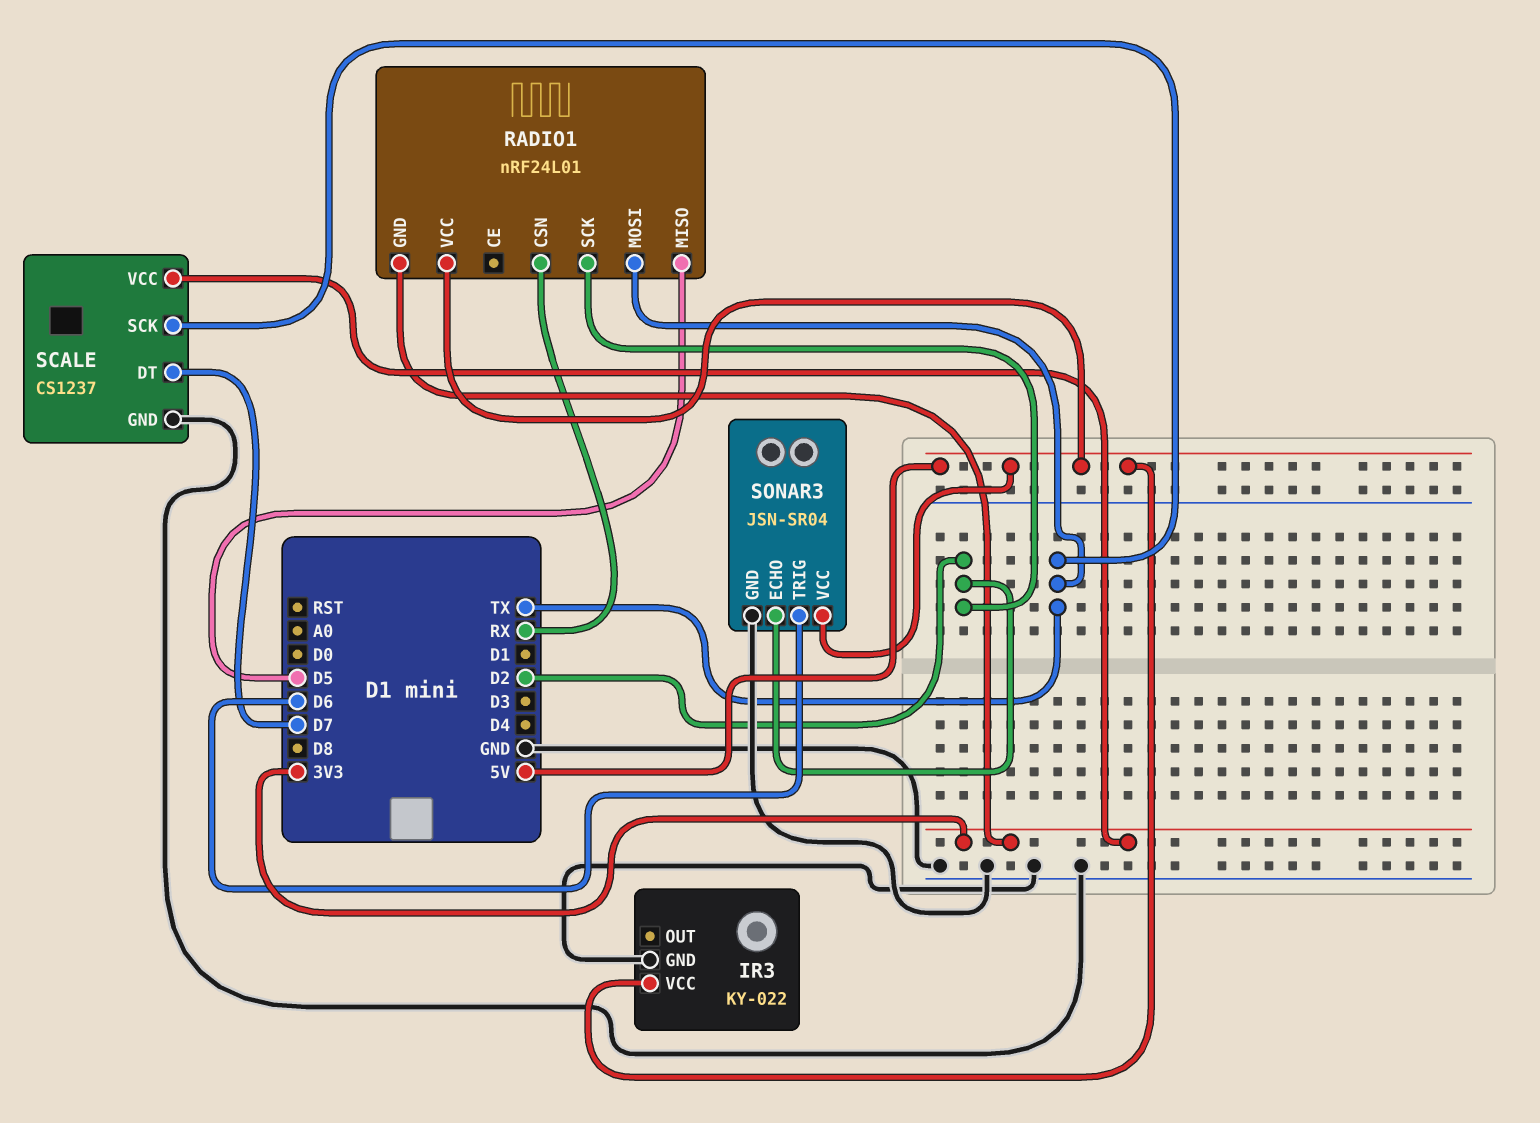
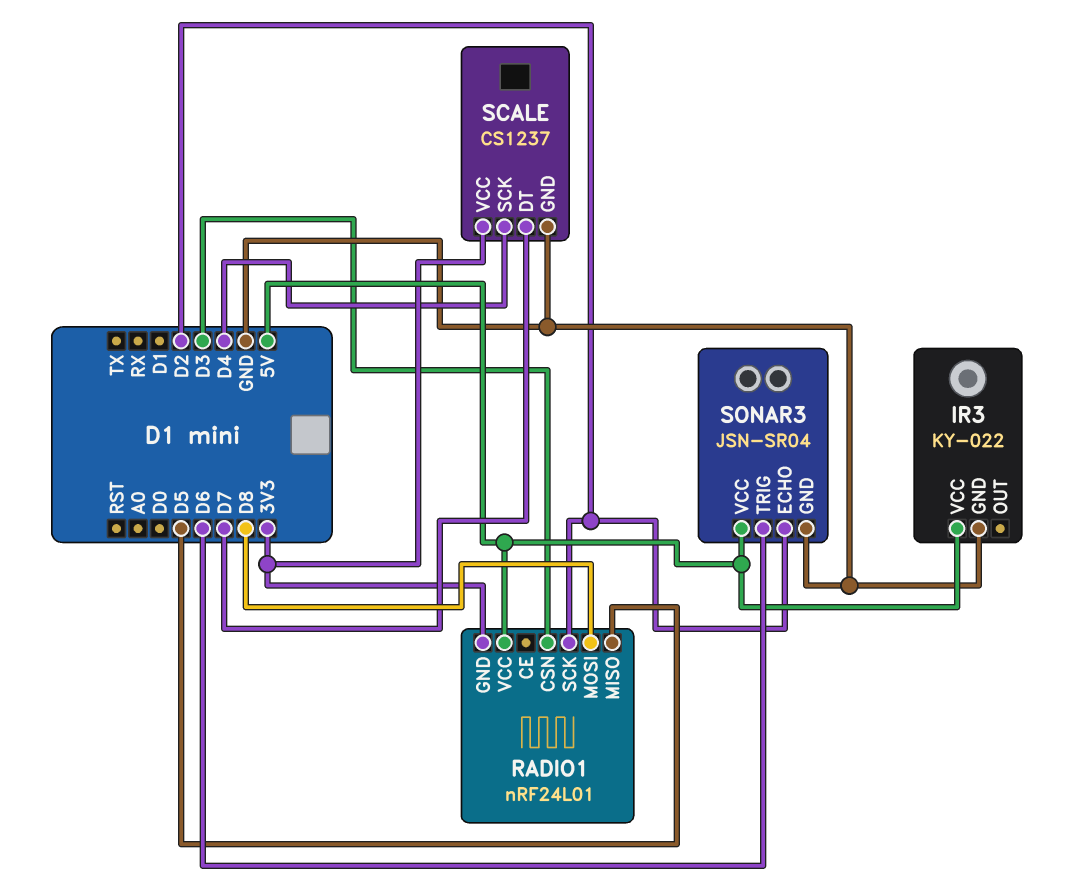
RADIO1 pin CSN: RX -> D3
RADIO1 pin MOSI: TX -> D8
SCALE pin SCK: TX -> D4

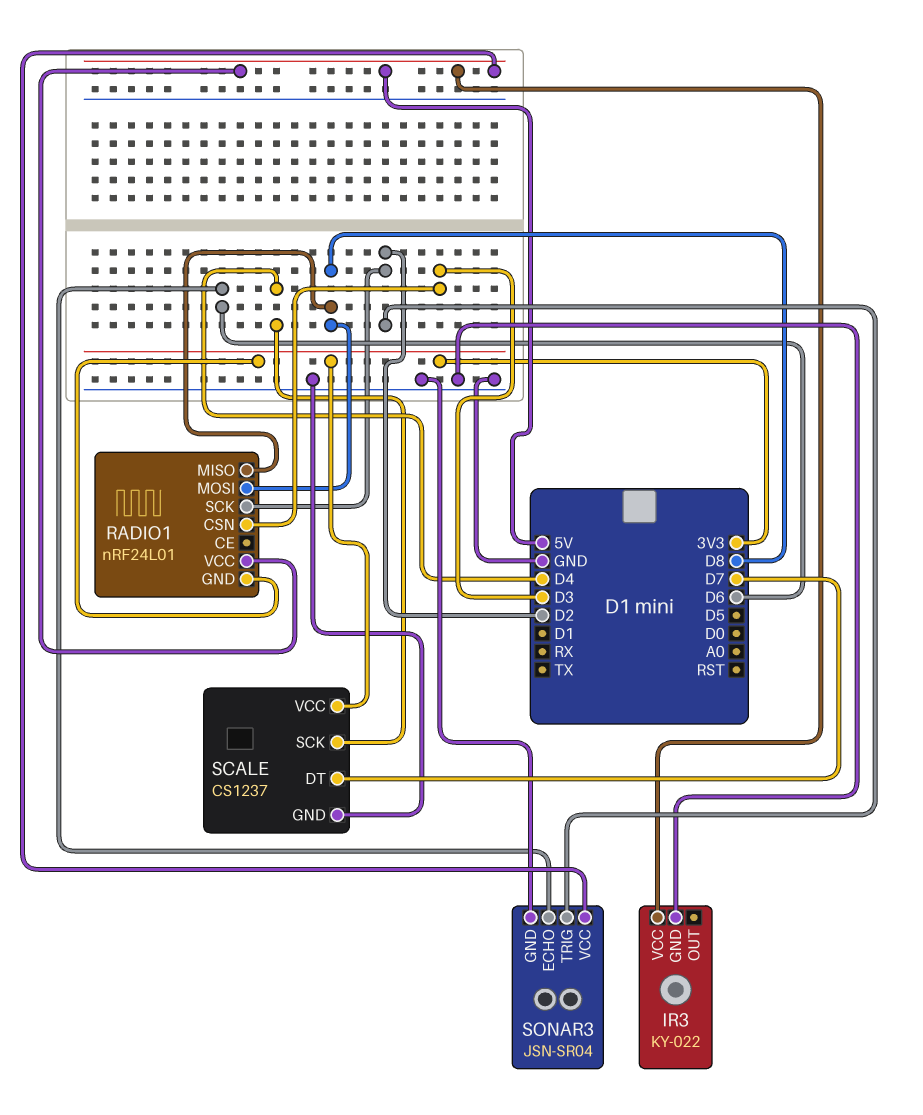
RADIO1 pin MISO: D5 -> D8
SONAR3 pin ECHO: D2 -> D6
SONAR3 pin TRIG: D6 -> D2

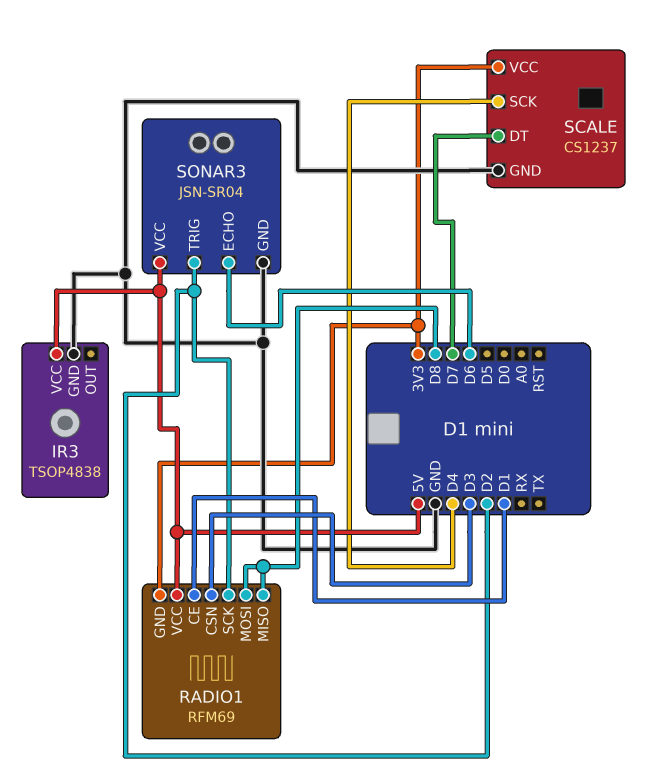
IR3: KY-022 -> TSOP4838
RADIO1: nRF24L01 -> RFM69
RADIO1 pin CE: none -> D1

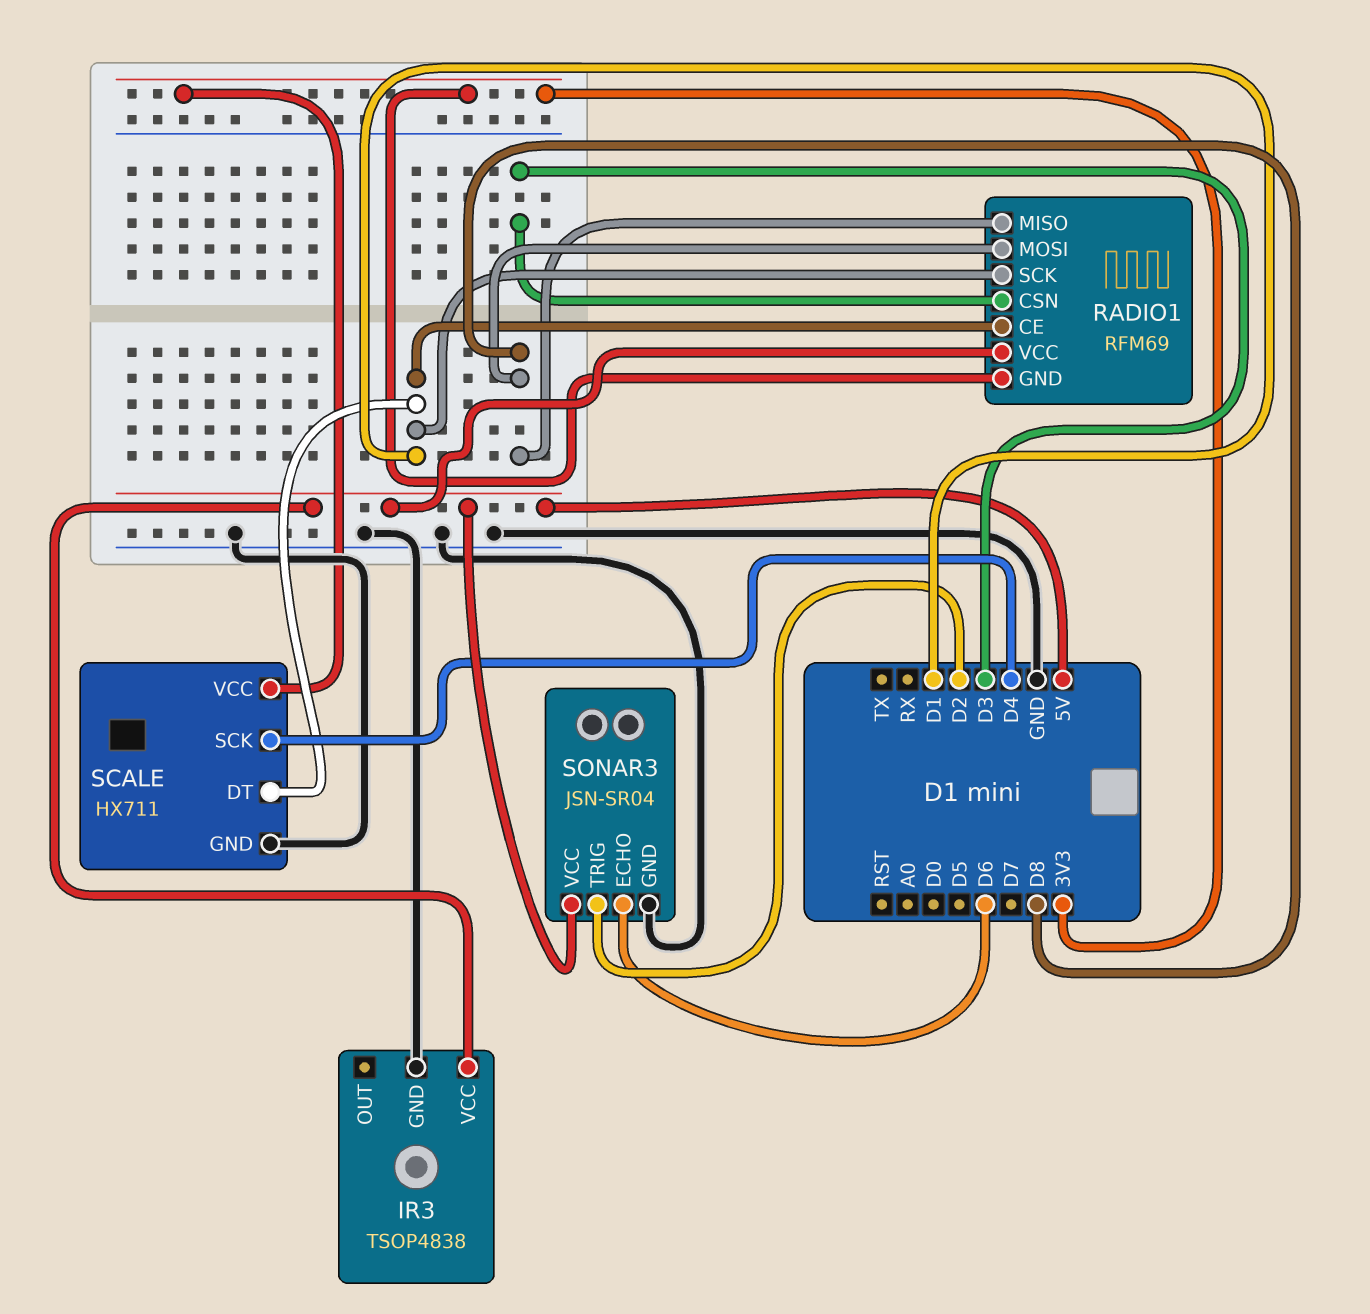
RADIO1 pin SCK: D2 -> D1
SCALE: CS1237 -> HX711
SCALE pin DT: D7 -> D1

